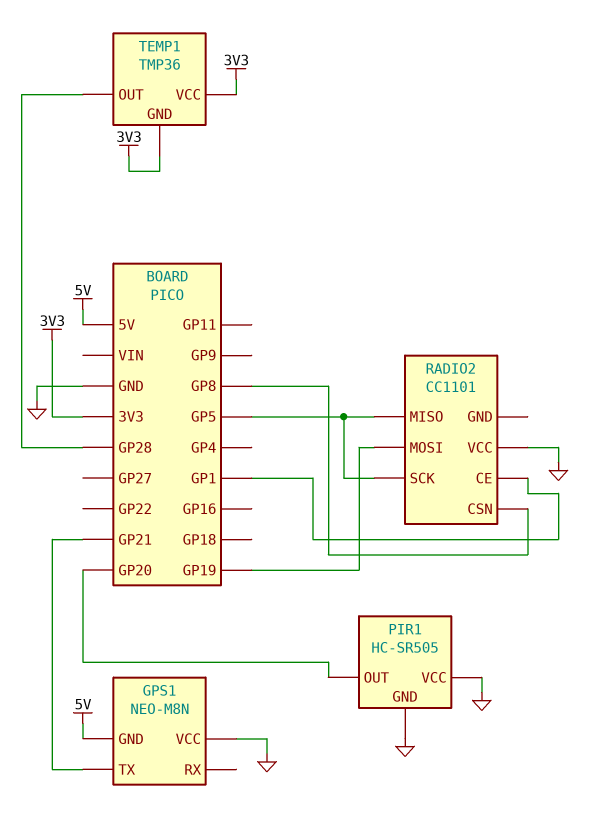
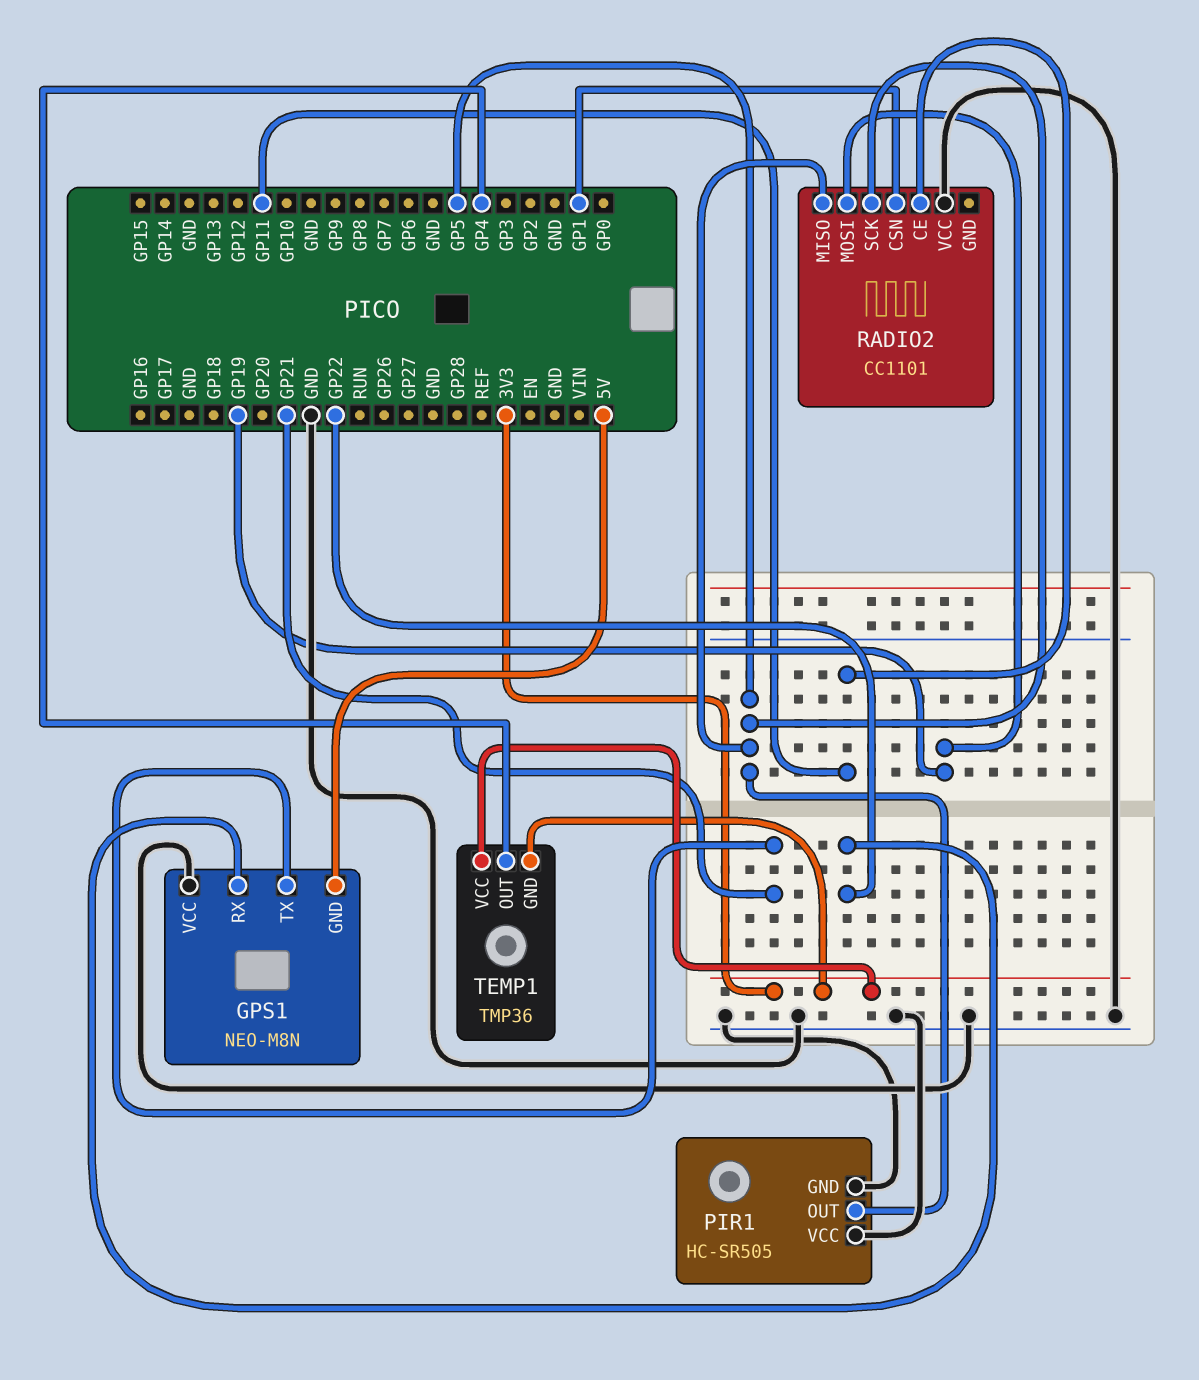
GPS1 pin RX: none -> GP22
PIR1 pin OUT: GP20 -> GP5
RADIO2 pin CE: GP1 -> GP11
RADIO2 pin CSN: GP8 -> GP1
TEMP1 pin OUT: GP28 -> GP4

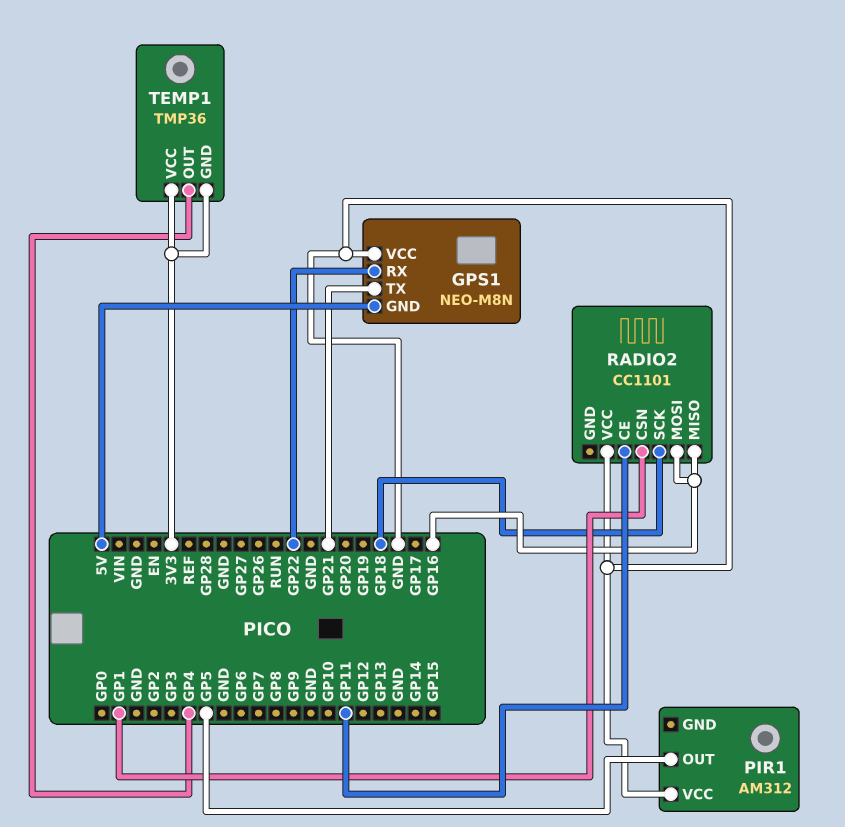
PIR1: HC-SR505 -> AM312
PIR1 pin GND: GND -> none
RADIO2 pin MISO: GP5 -> GP16
RADIO2 pin MOSI: GP19 -> GP16
RADIO2 pin SCK: GP5 -> GP18

